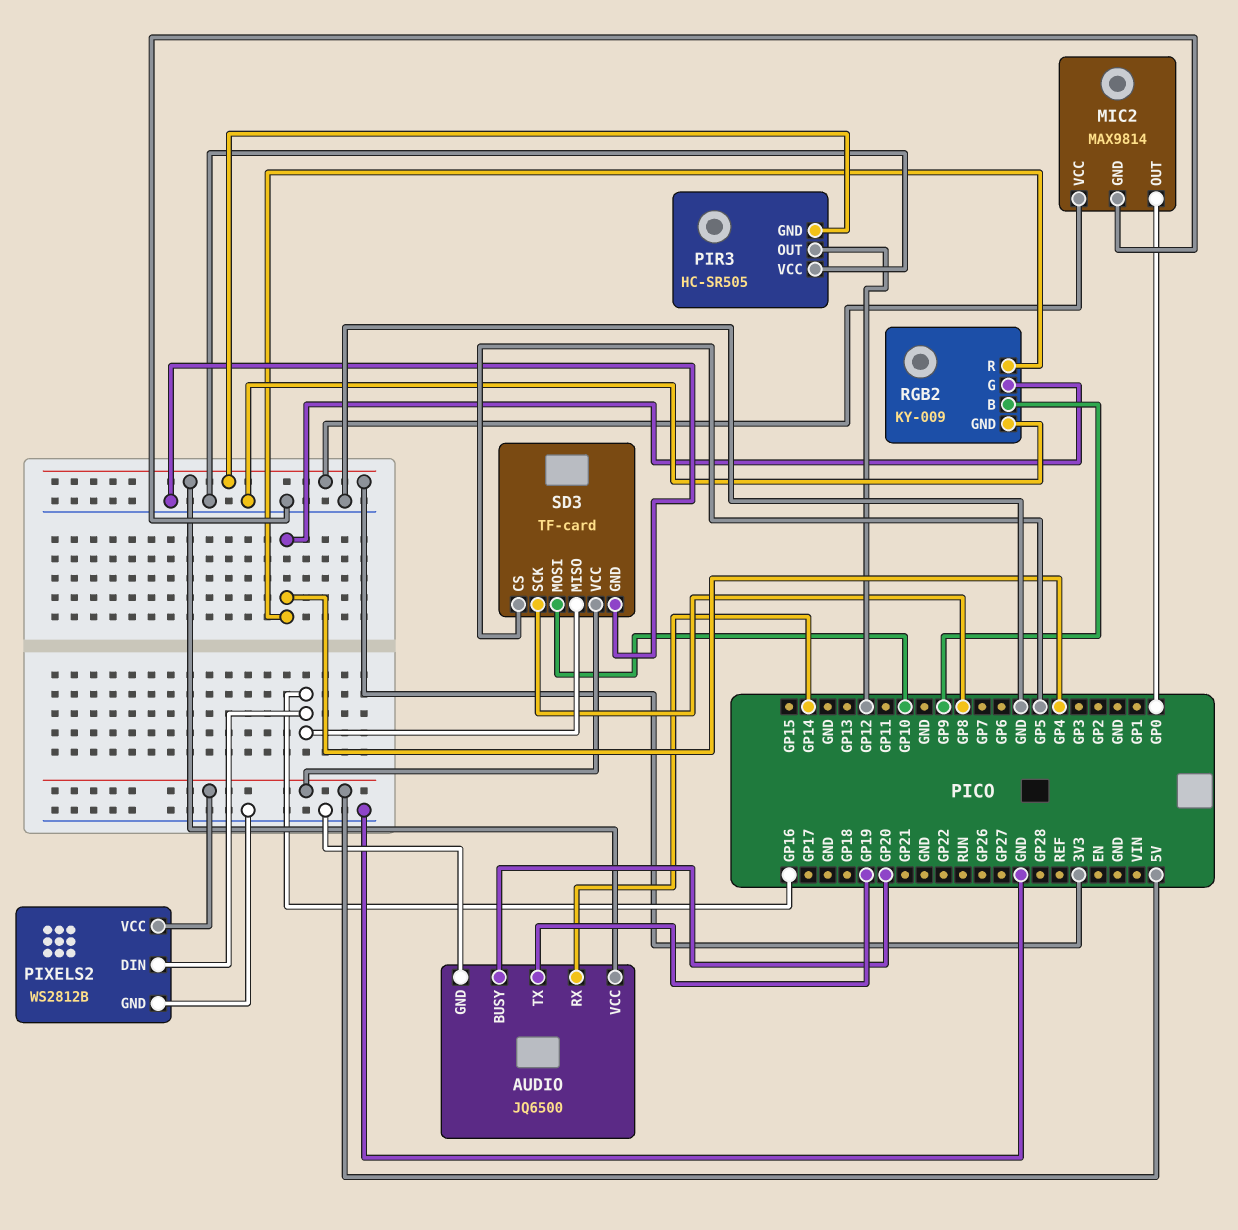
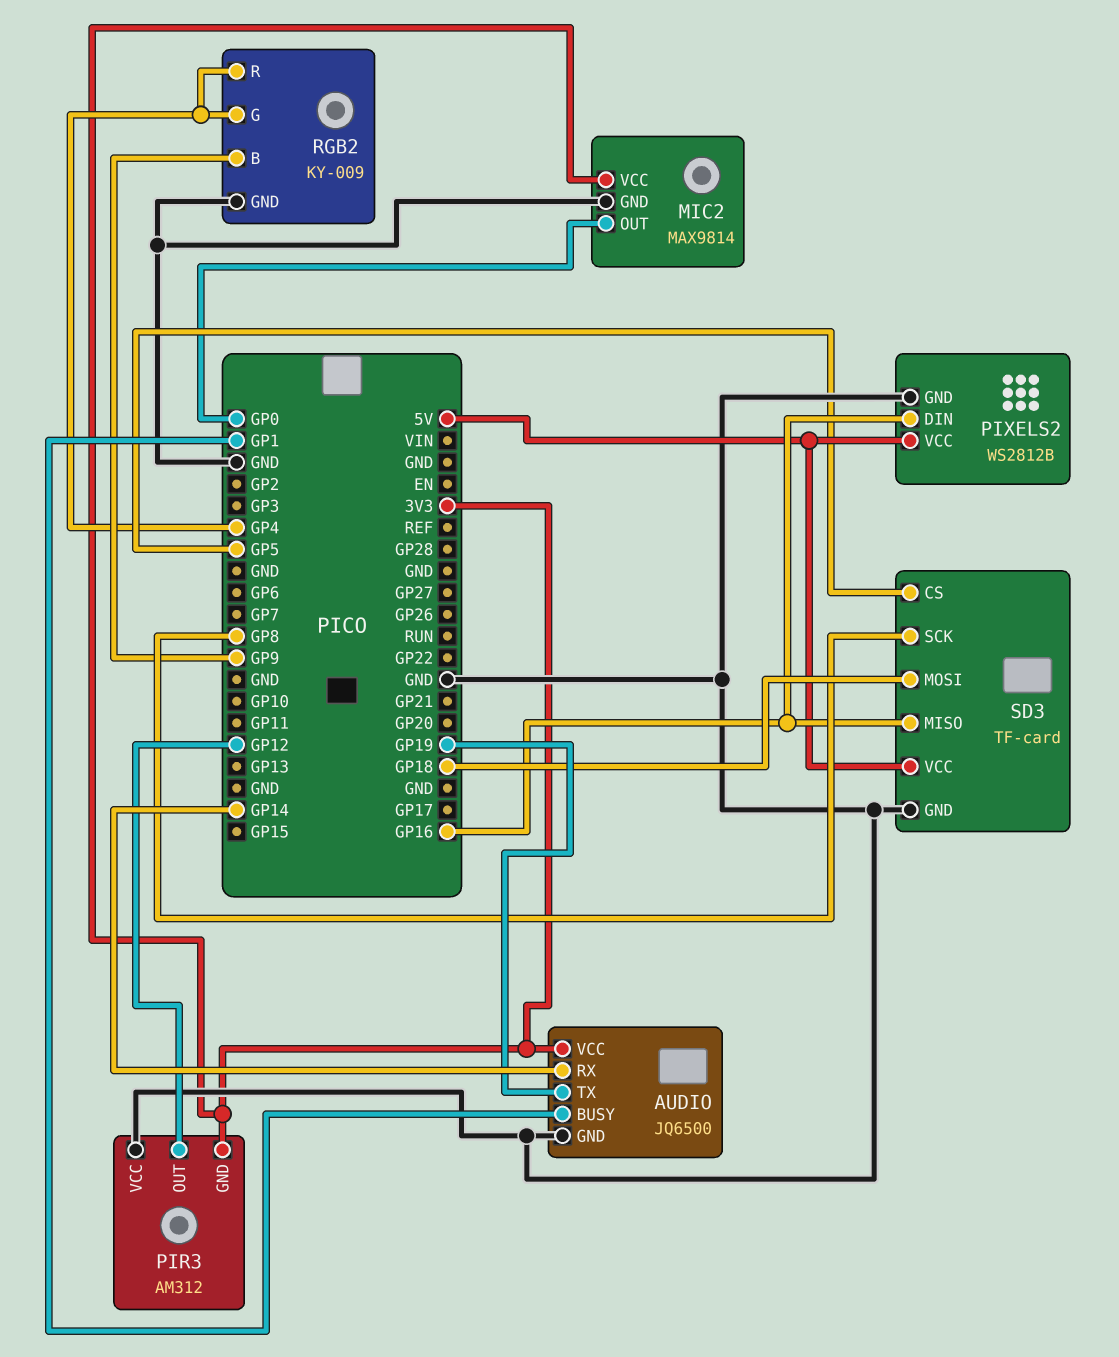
AUDIO pin BUSY: GP20 -> GP1
PIR3: HC-SR505 -> AM312
SD3 pin MOSI: GP10 -> GP18

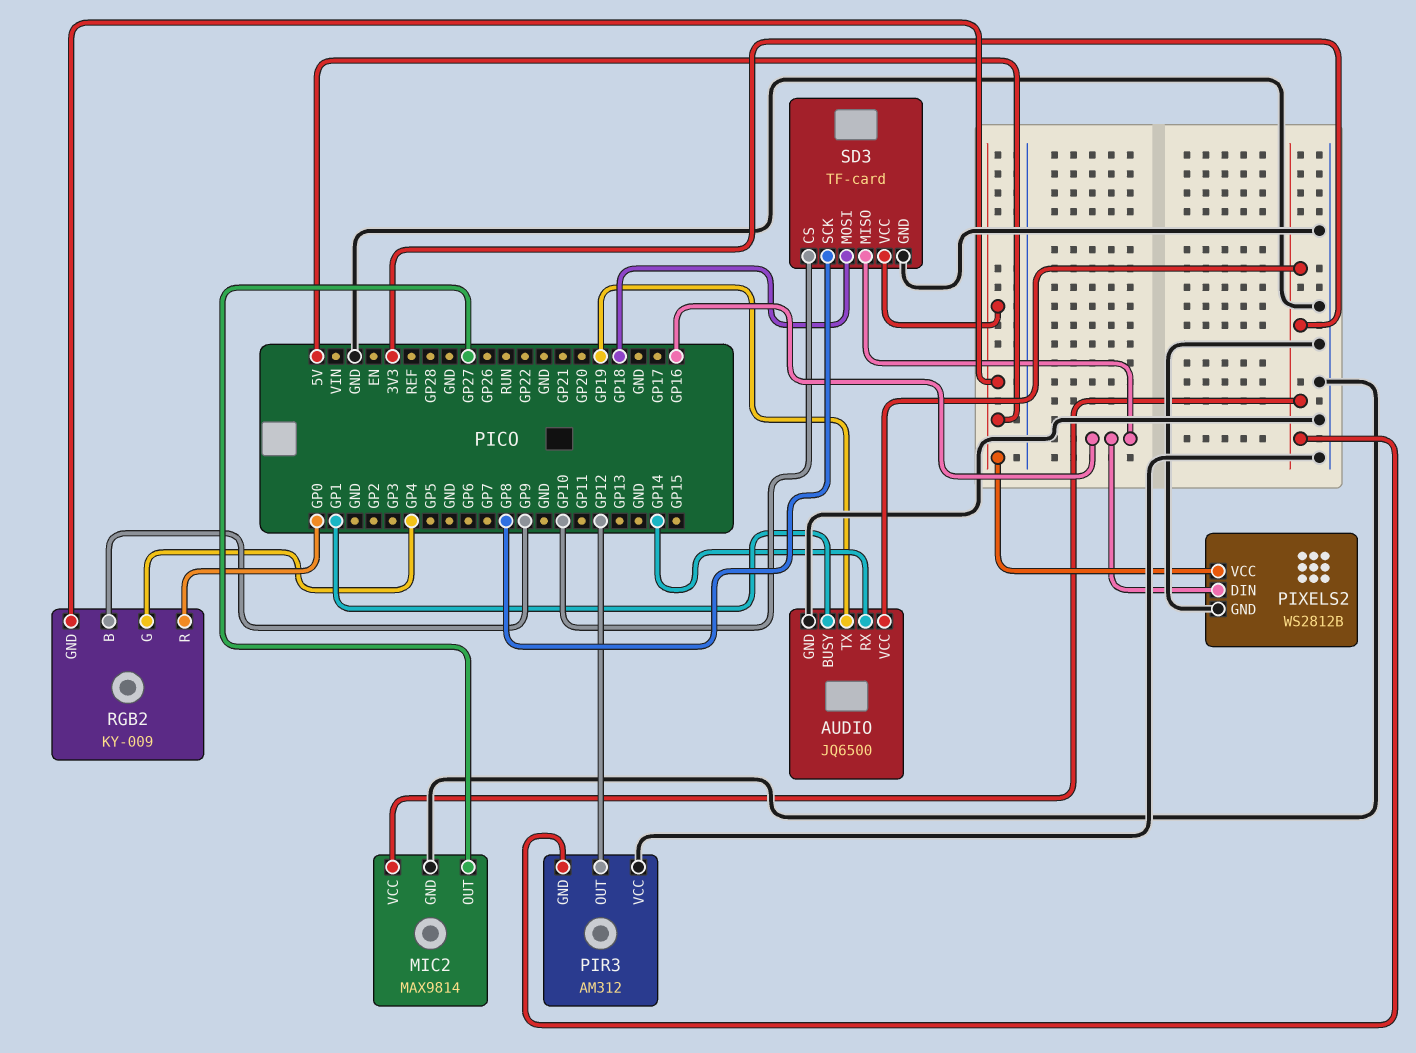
MIC2 pin OUT: GP0 -> GP27
RGB2 pin GND: GND -> 5V
RGB2 pin R: GP4 -> GP0
SD3 pin CS: GP5 -> GP10

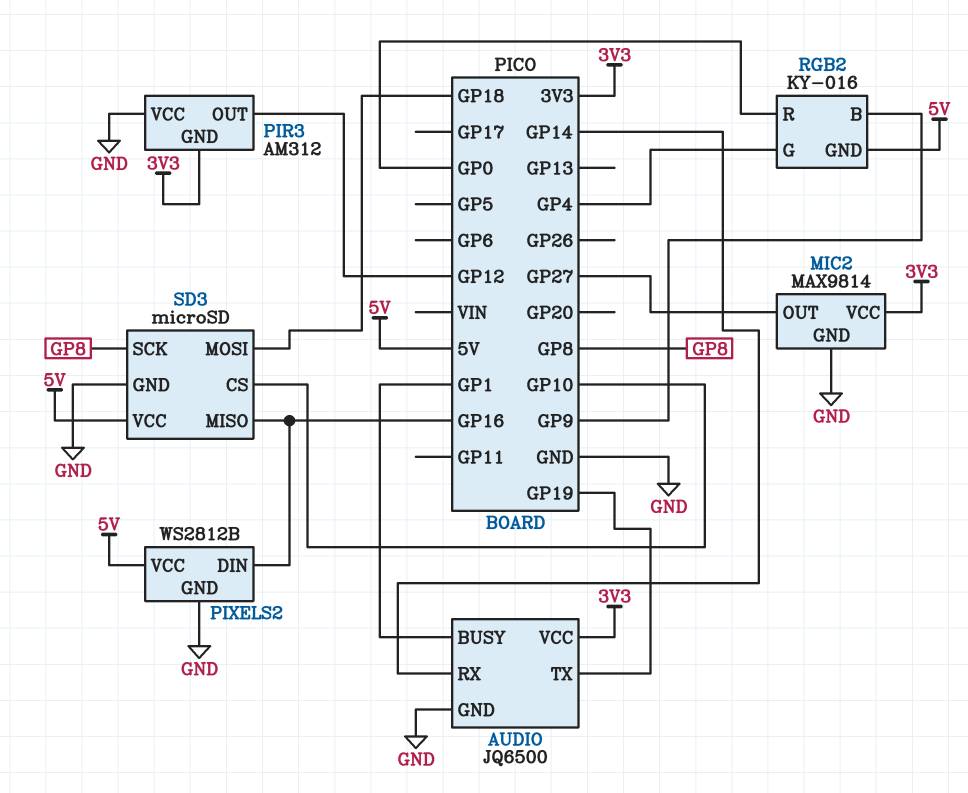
RGB2: KY-009 -> KY-016
SD3: TF-card -> microSD

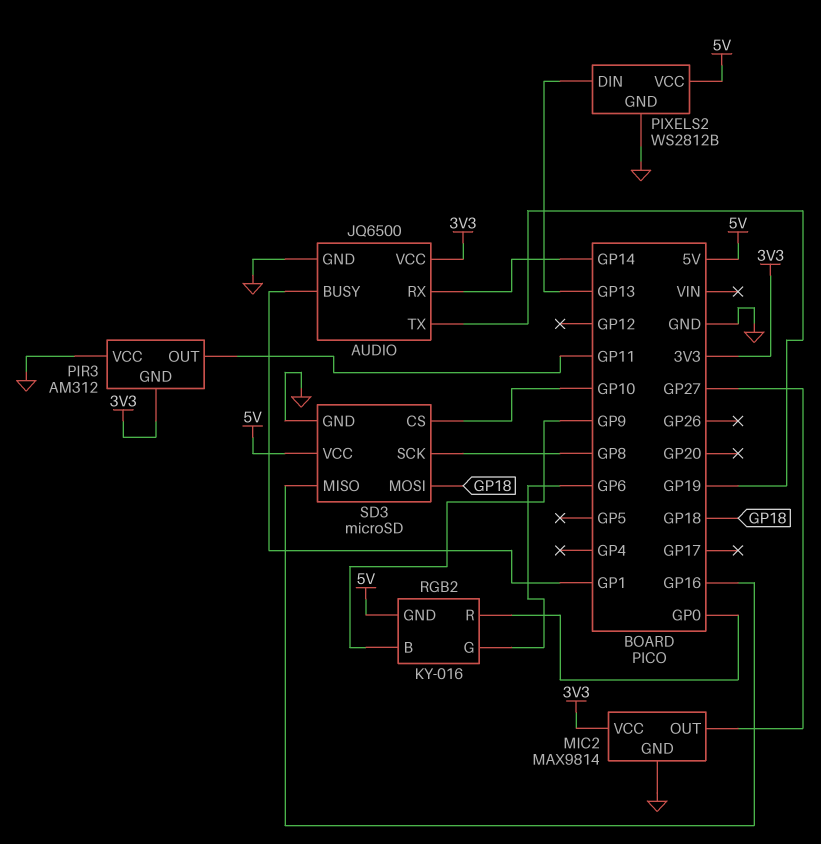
PIR3 pin OUT: GP12 -> GP11
PIXELS2 pin DIN: GP16 -> GP13
RGB2 pin G: GP4 -> GP6

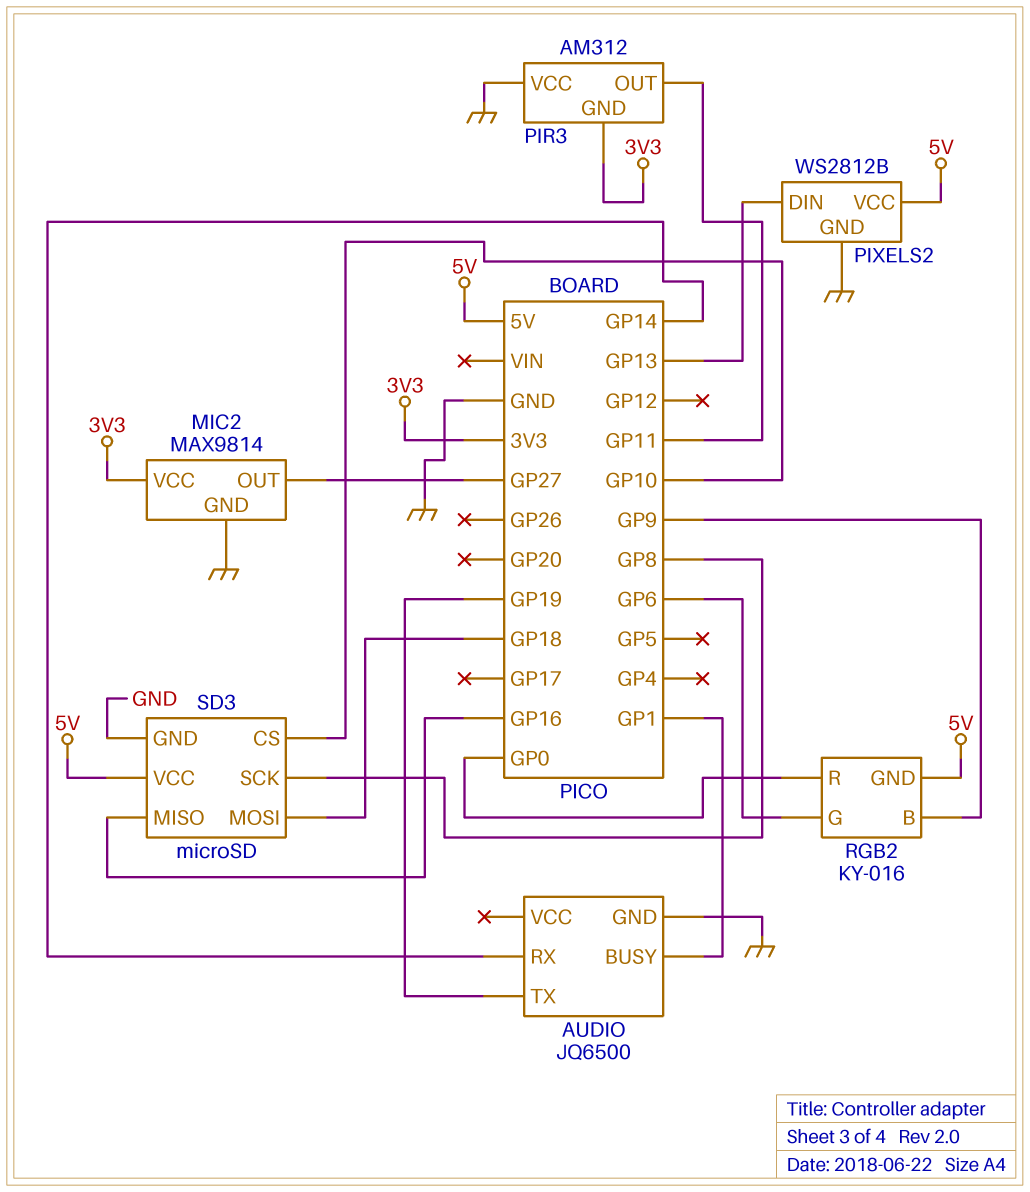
AUDIO pin VCC: 3V3 -> none

